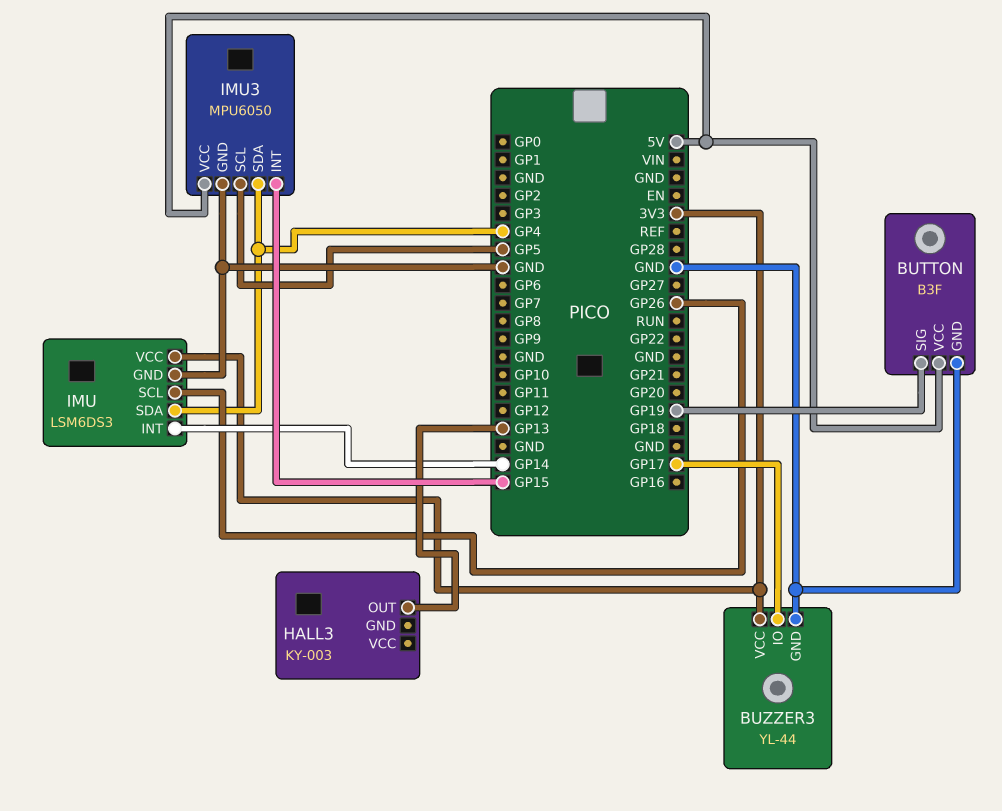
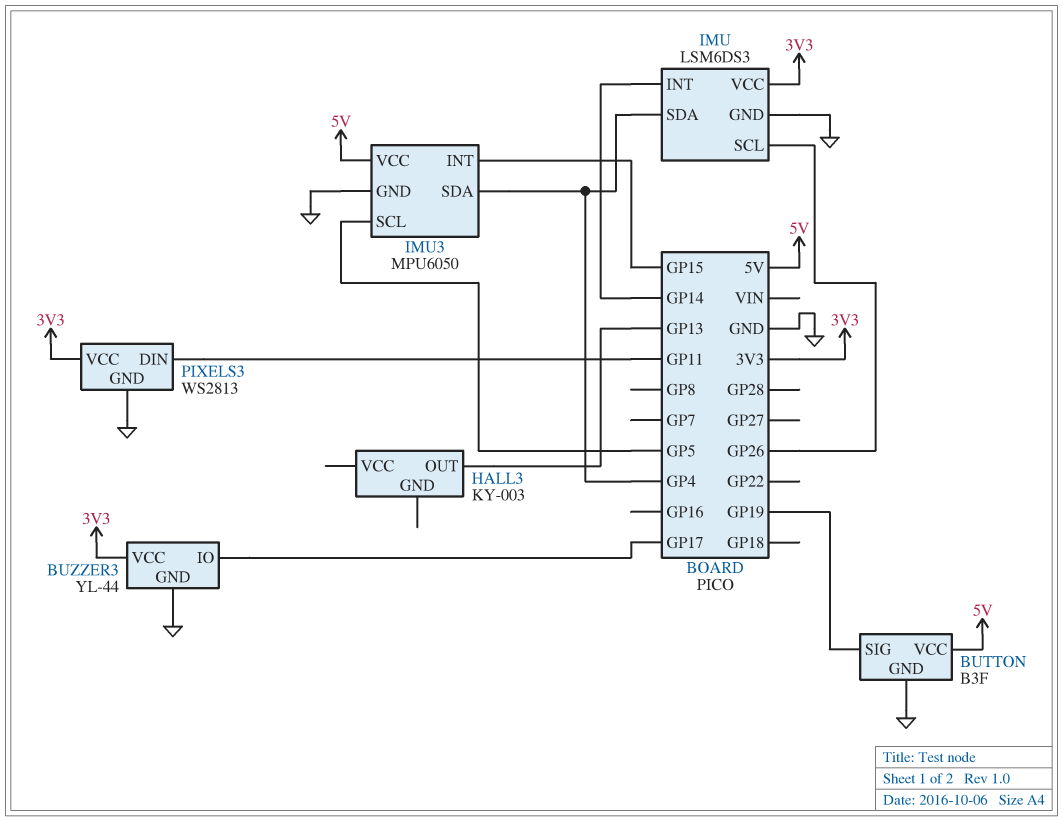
PIXELS3: none -> WS2813
PIXELS3 pin DIN: none -> GP11
PIXELS3 pin GND: none -> GND
PIXELS3 pin VCC: none -> 3V3

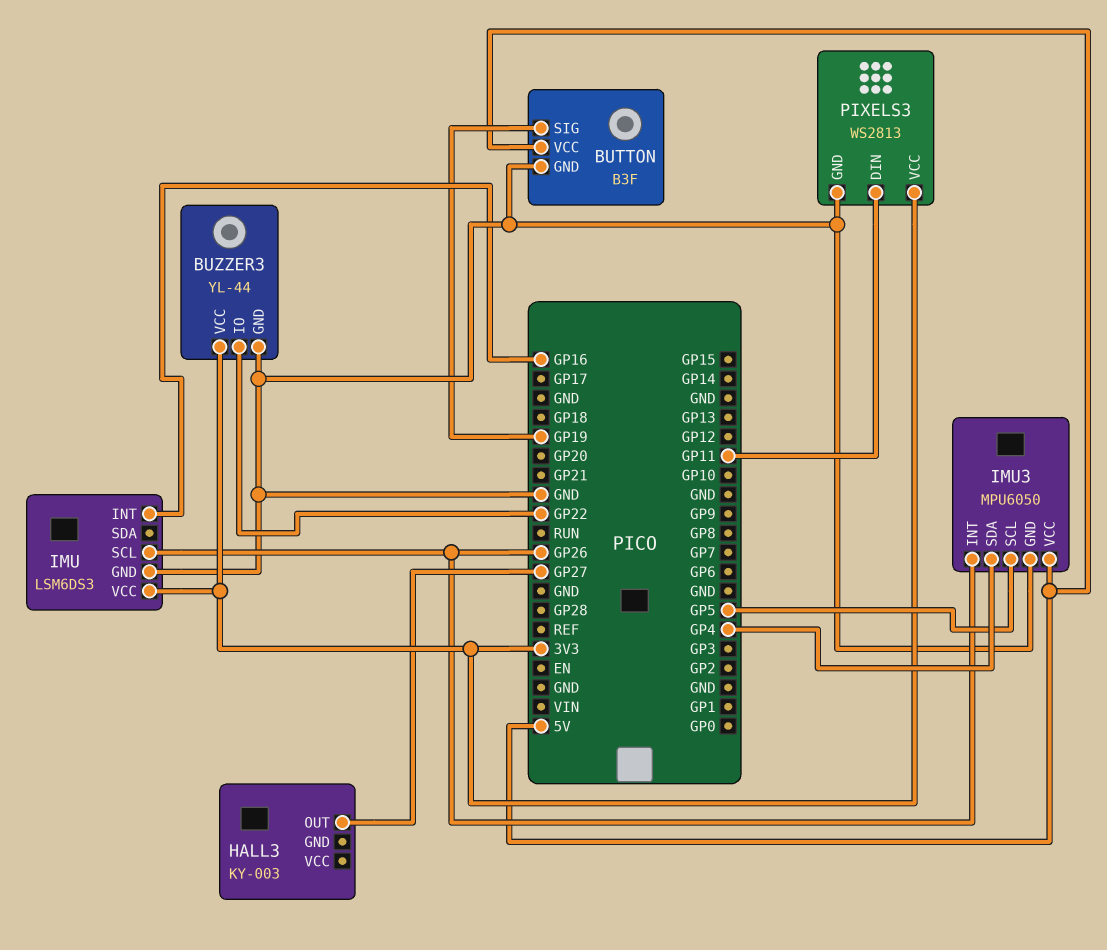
BUZZER3 pin IO: GP17 -> GP22
HALL3 pin OUT: GP13 -> GP27
IMU pin INT: GP14 -> GP16
IMU pin SDA: GP4 -> none
IMU3 pin INT: GP15 -> GP26

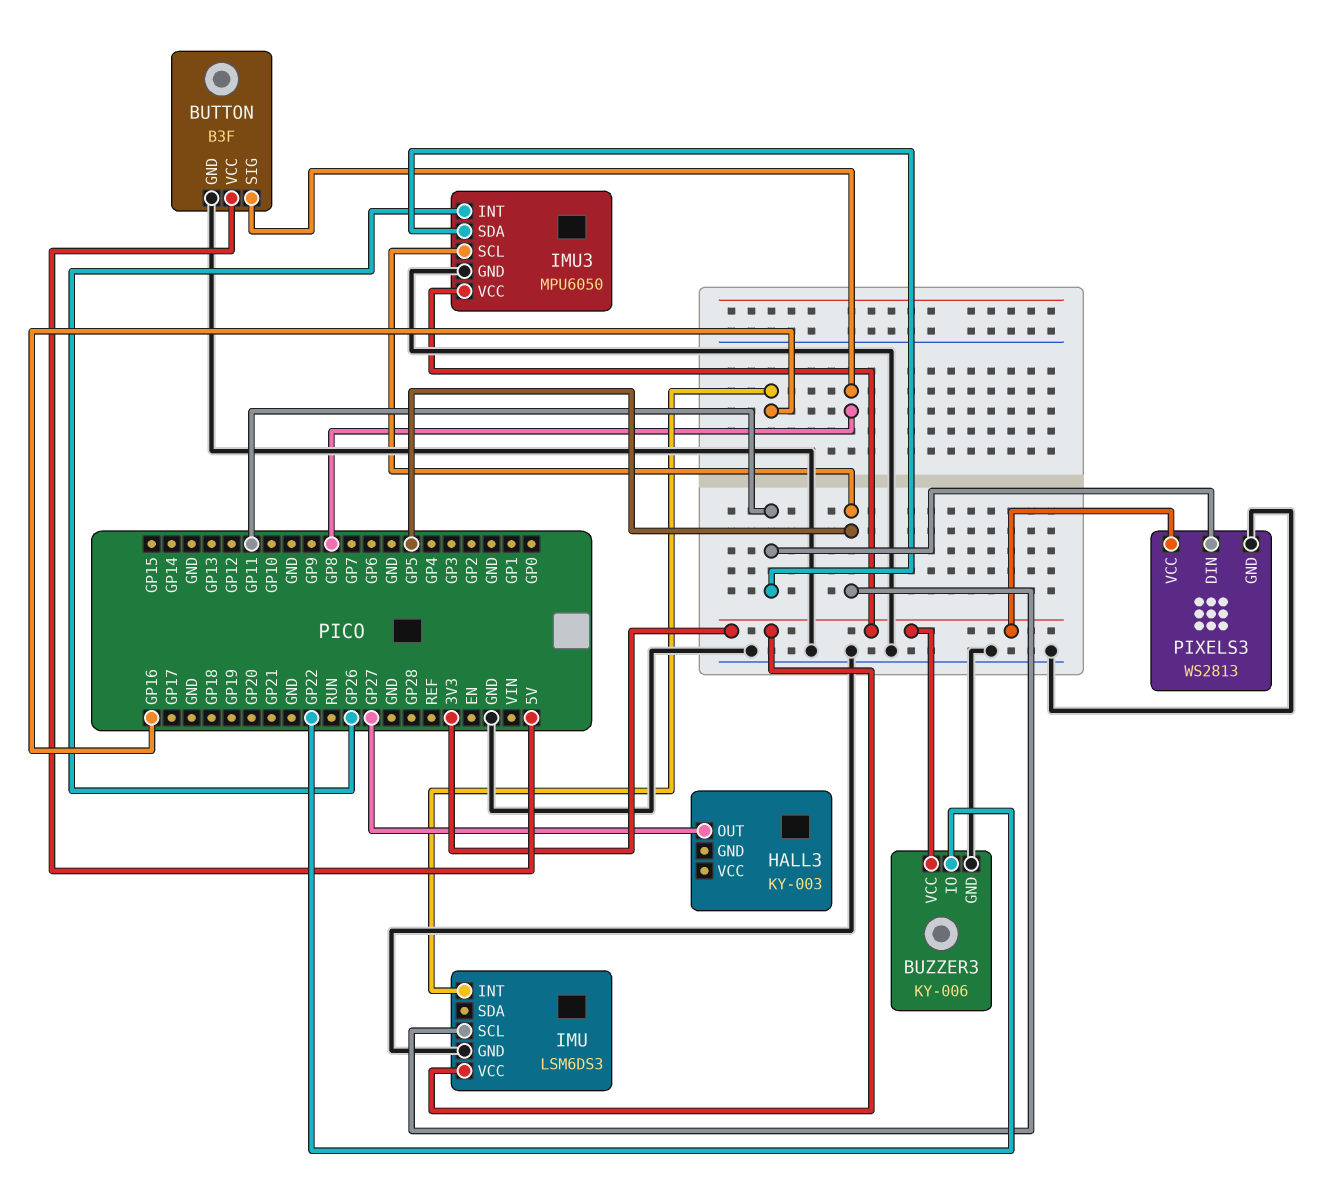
BUTTON pin SIG: GP19 -> GP8
BUZZER3: YL-44 -> KY-006
IMU pin SCL: GP26 -> GP5
IMU3 pin SDA: GP4 -> GP11
IMU3 pin VCC: 5V -> 3V3

